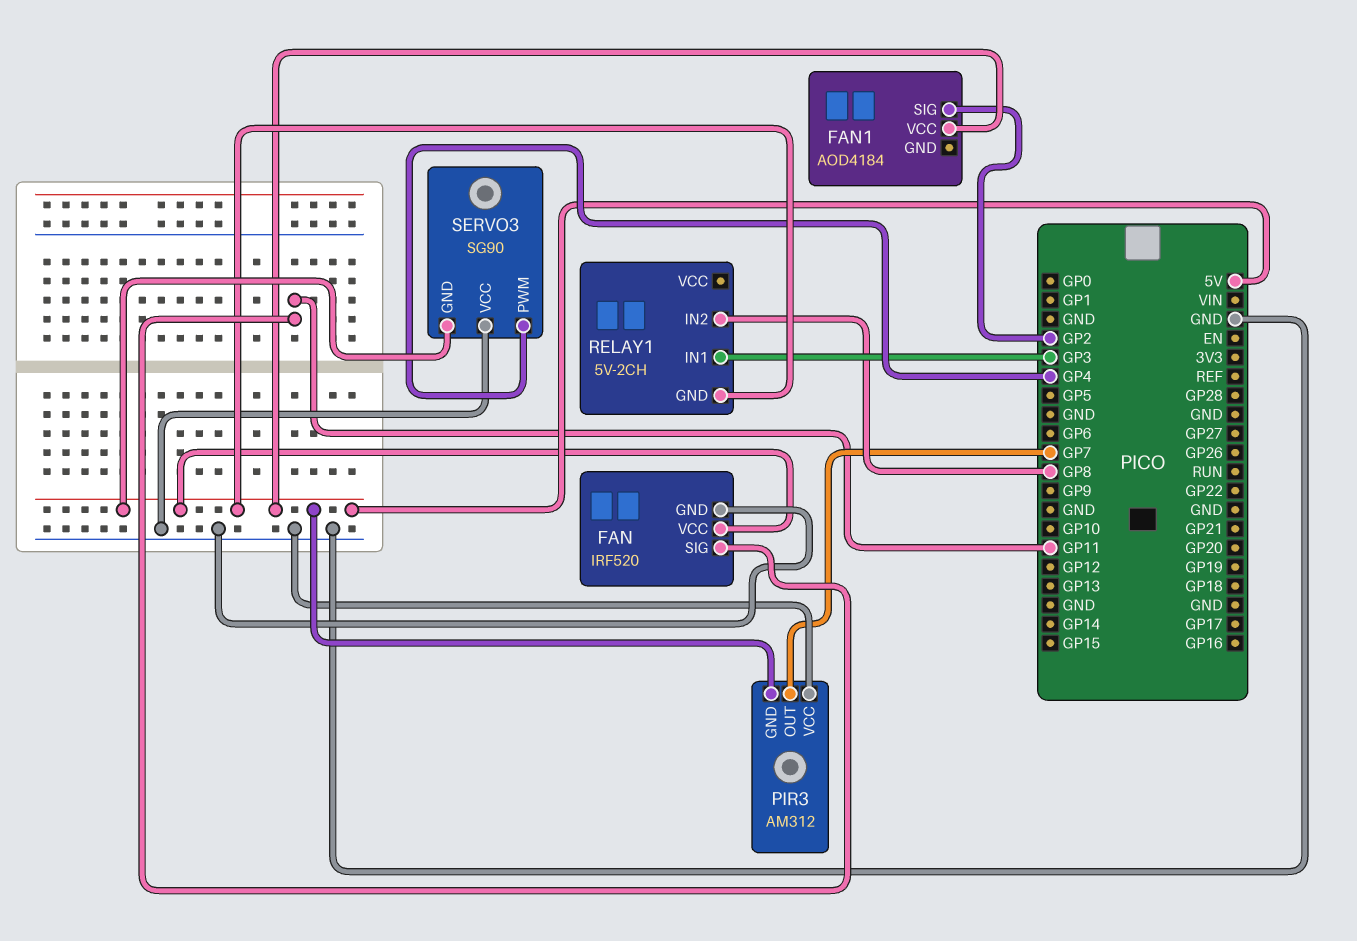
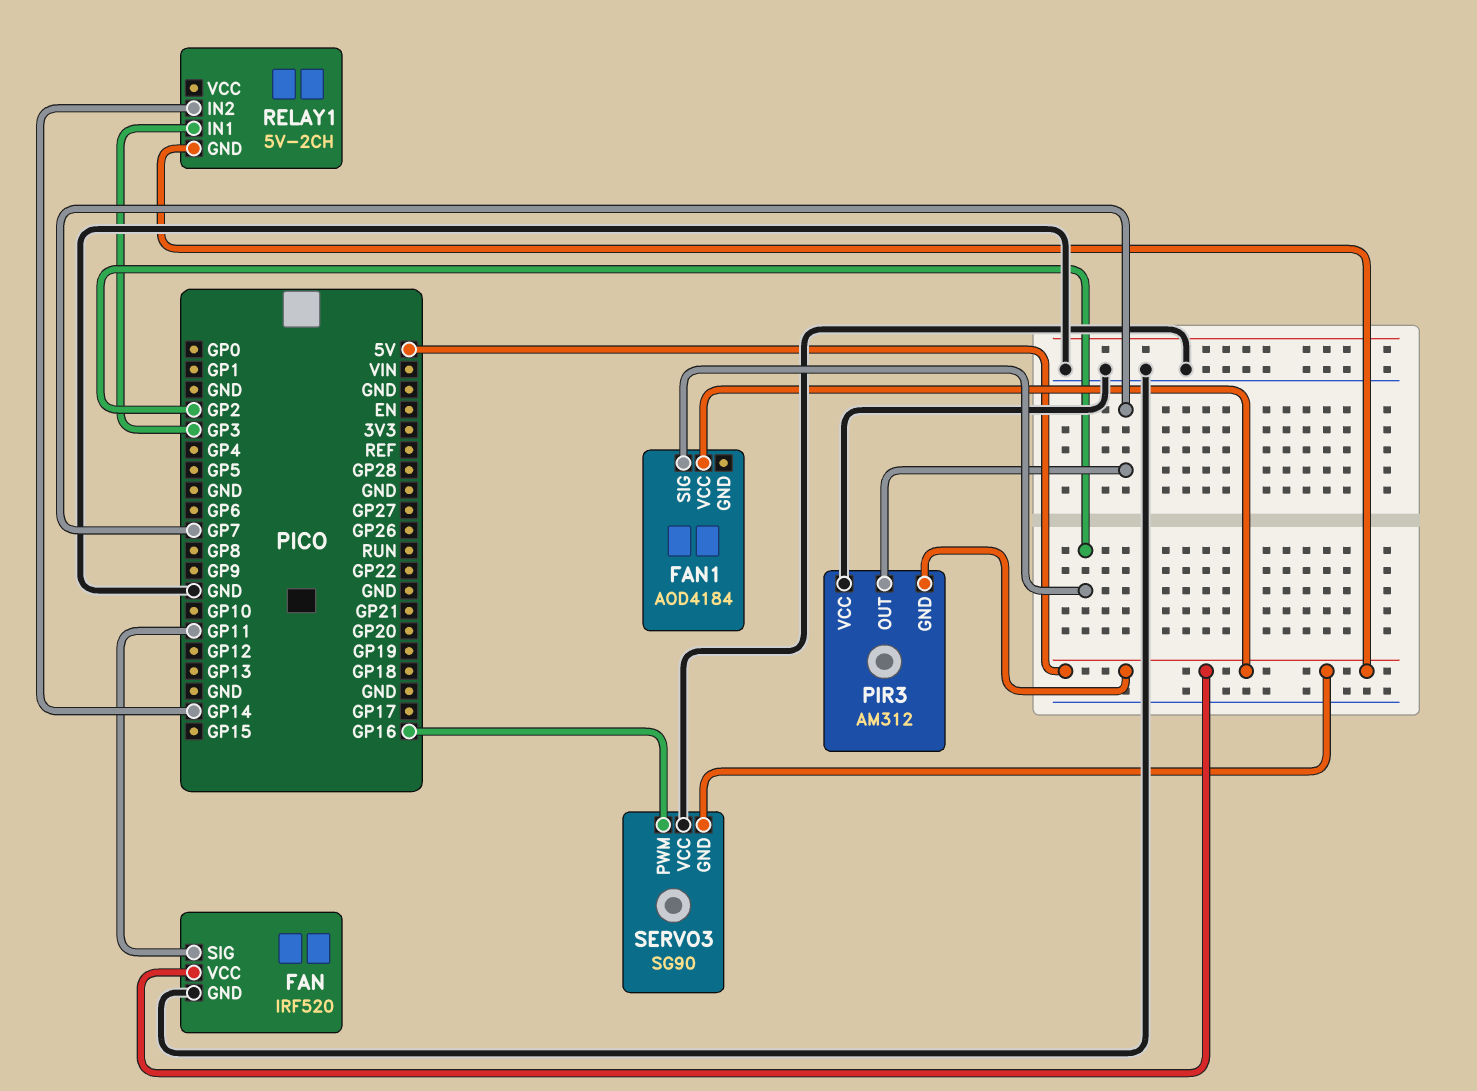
RELAY1 pin IN2: GP8 -> GP14
SERVO3 pin PWM: GP4 -> GP16

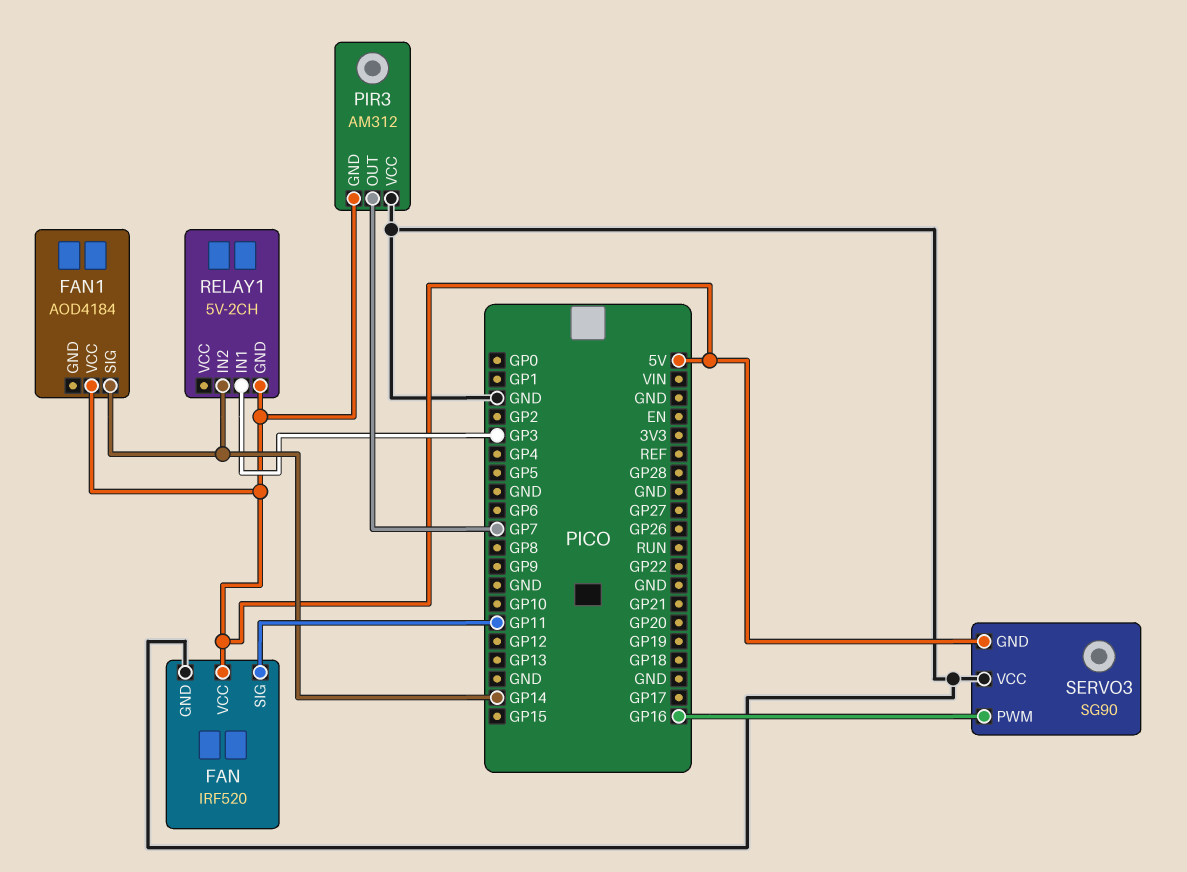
FAN1 pin SIG: GP2 -> GP14

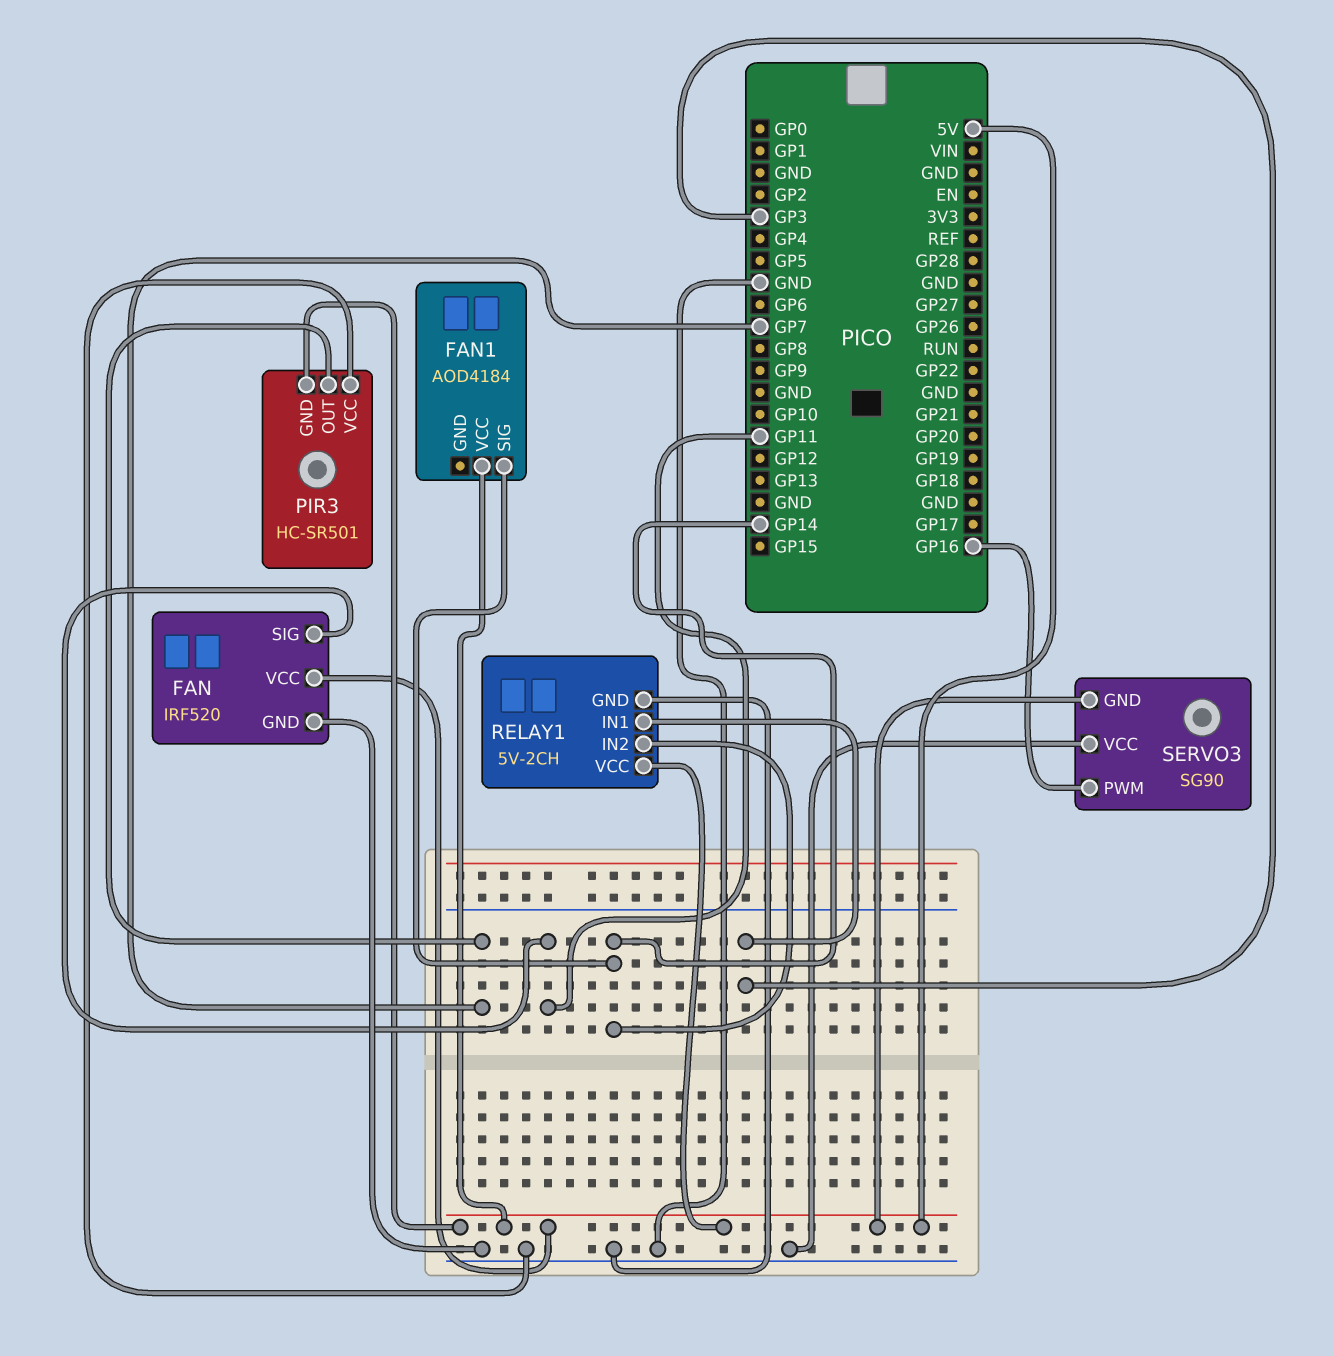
PIR3: AM312 -> HC-SR501
RELAY1 pin GND: 5V -> GND
RELAY1 pin VCC: none -> 5V

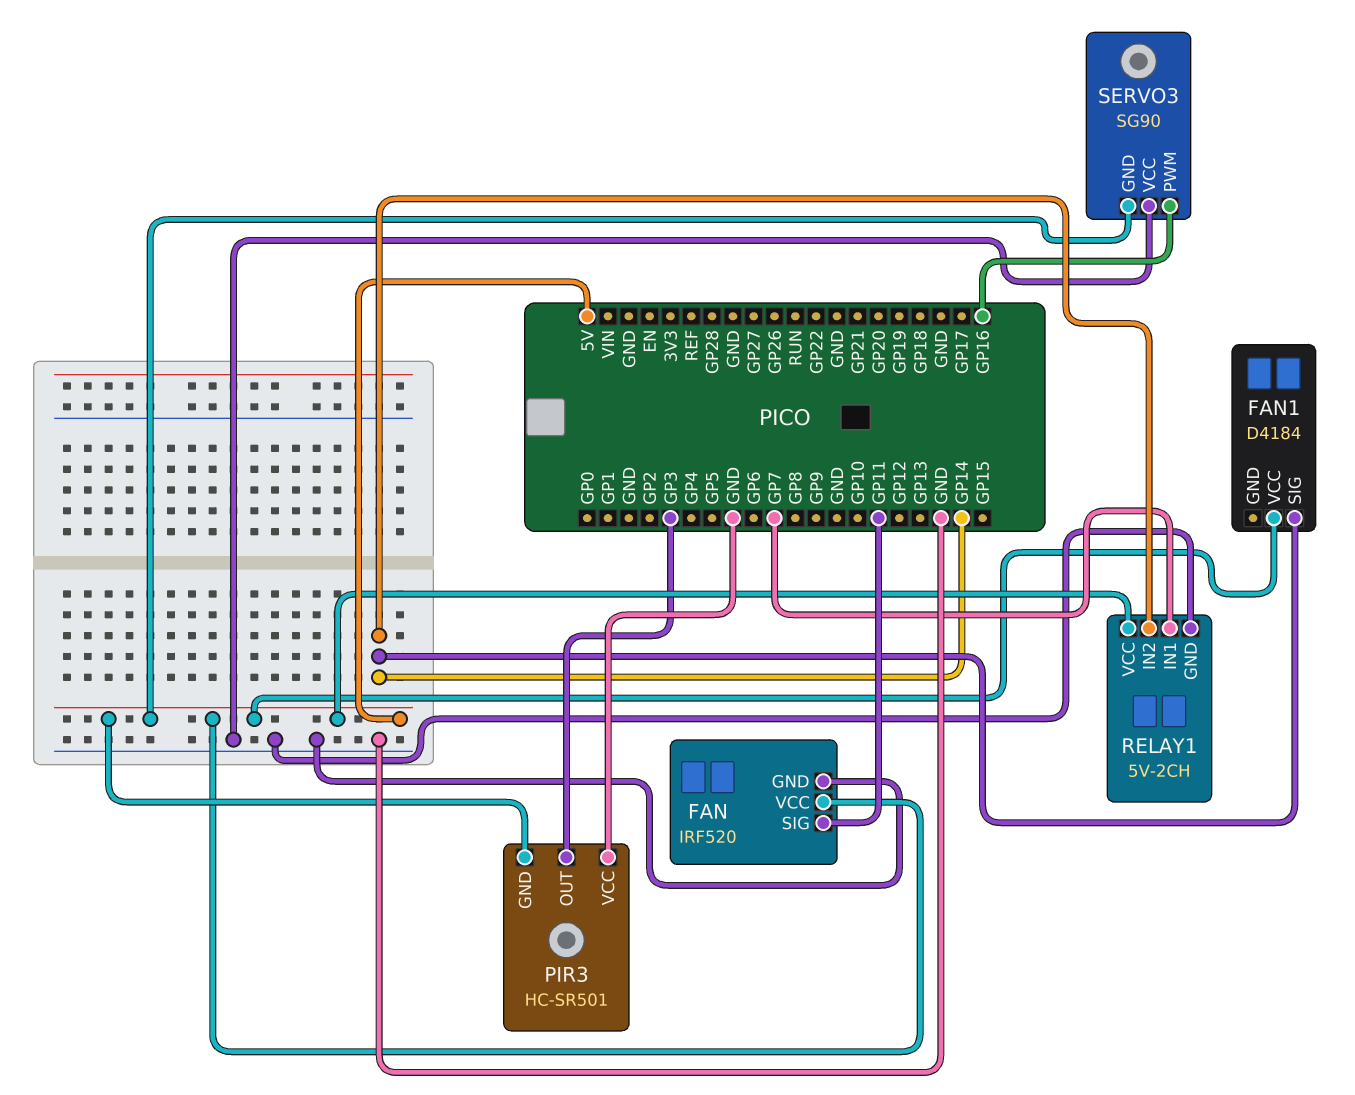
FAN1: AOD4184 -> D4184
PIR3 pin OUT: GP7 -> GP3
RELAY1 pin IN1: GP3 -> GP7

